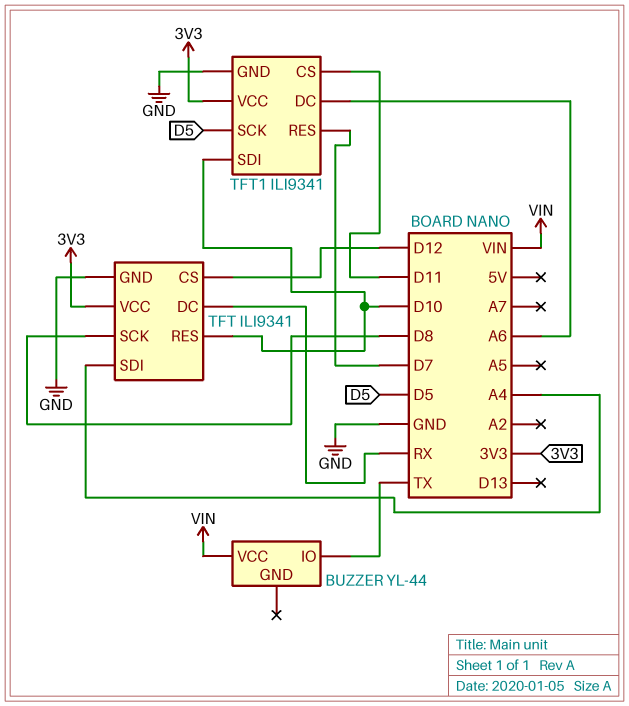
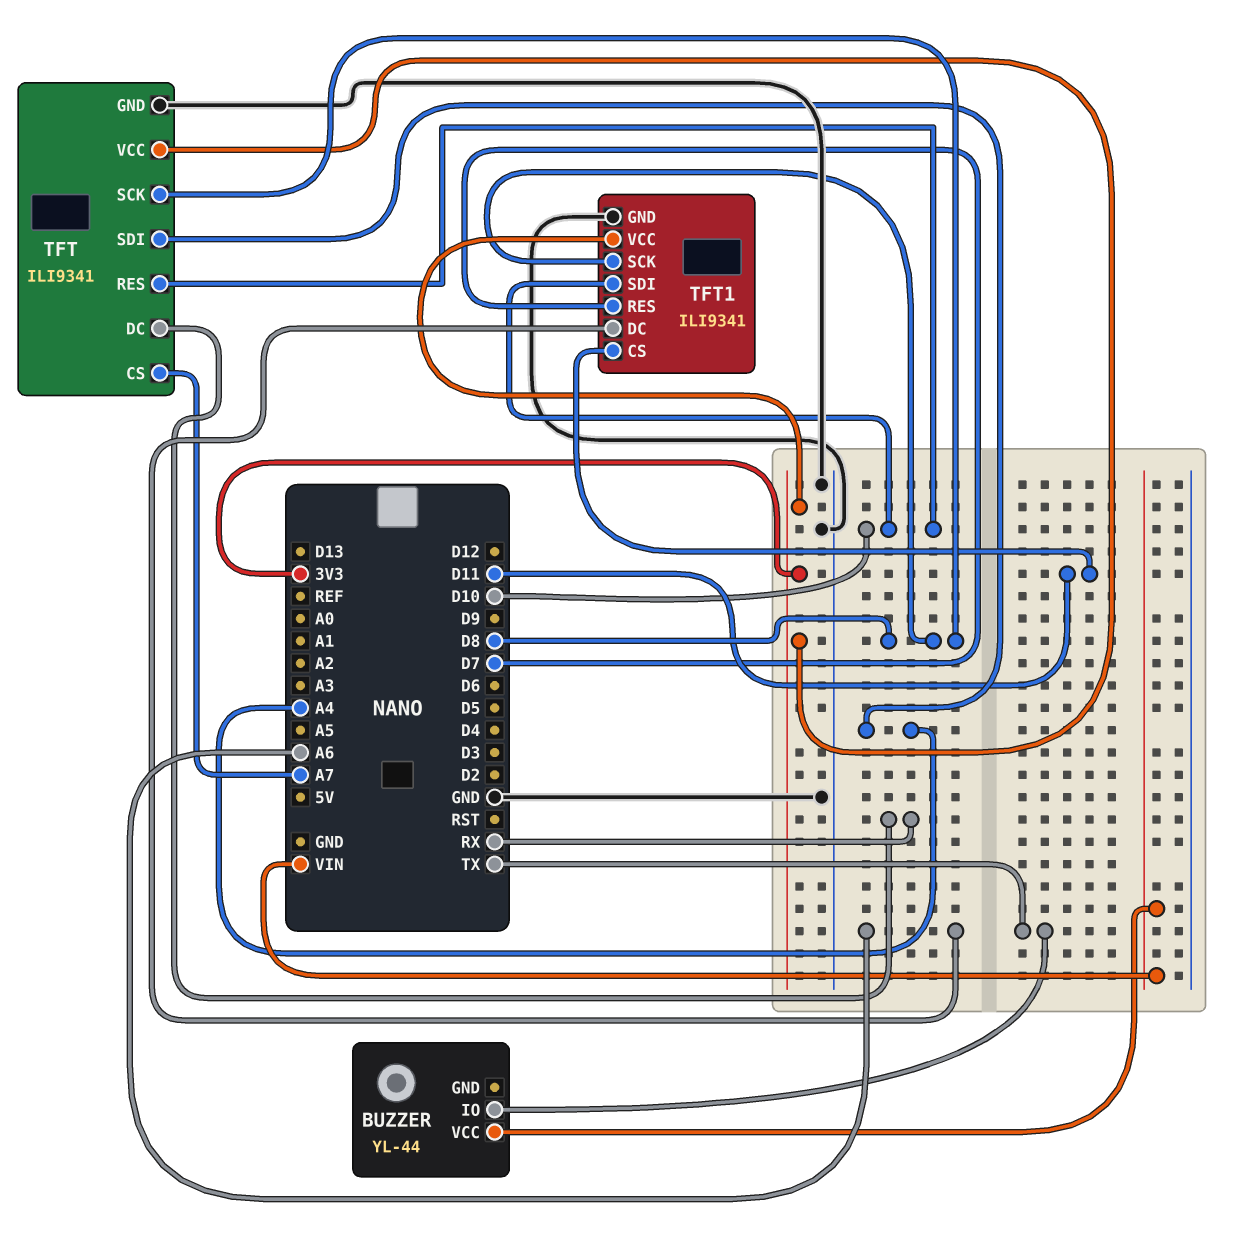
TFT pin CS: D12 -> A7
TFT1 pin SCK: D5 -> D8

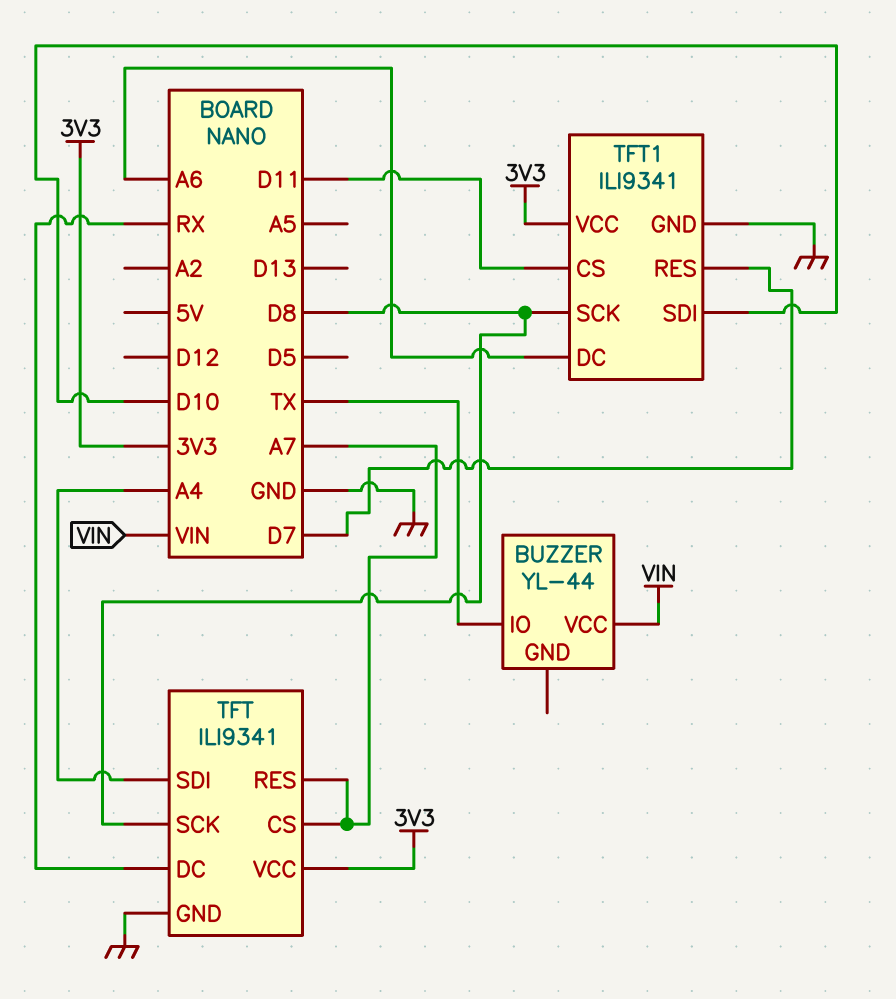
TFT pin RES: D10 -> A7

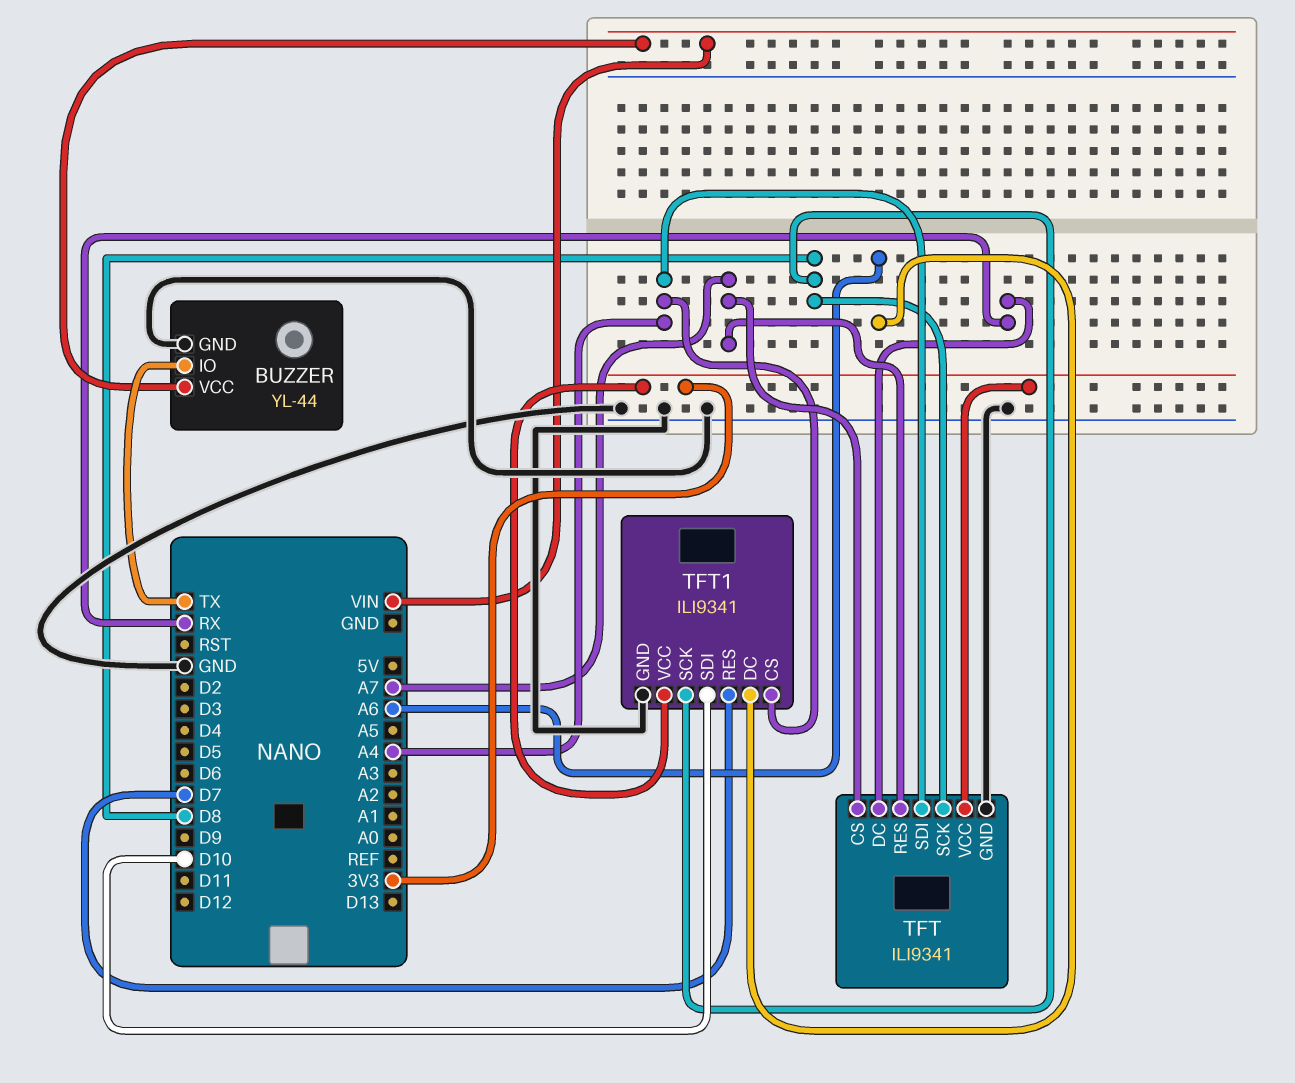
BUZZER pin GND: none -> GND
TFT1 pin CS: D11 -> A4

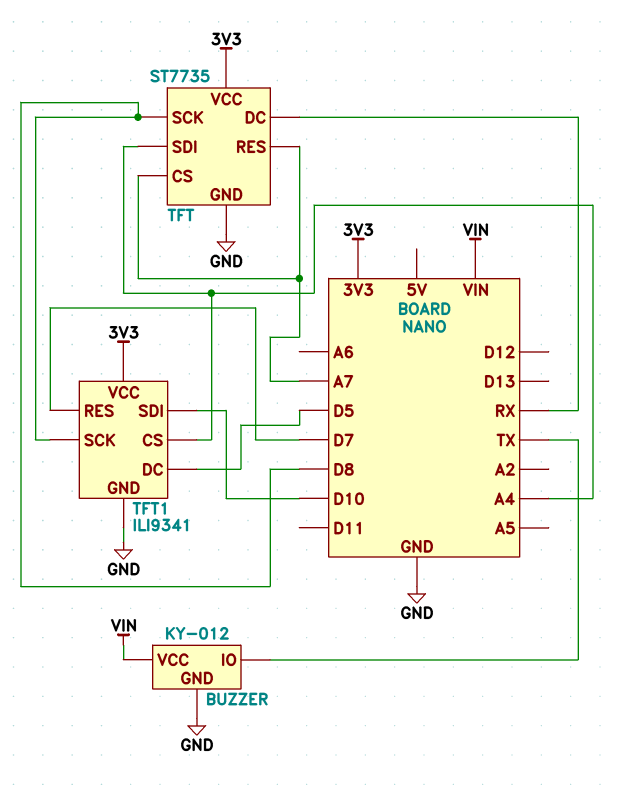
BUZZER: YL-44 -> KY-012
TFT: ILI9341 -> ST7735
TFT1 pin DC: A6 -> D5

